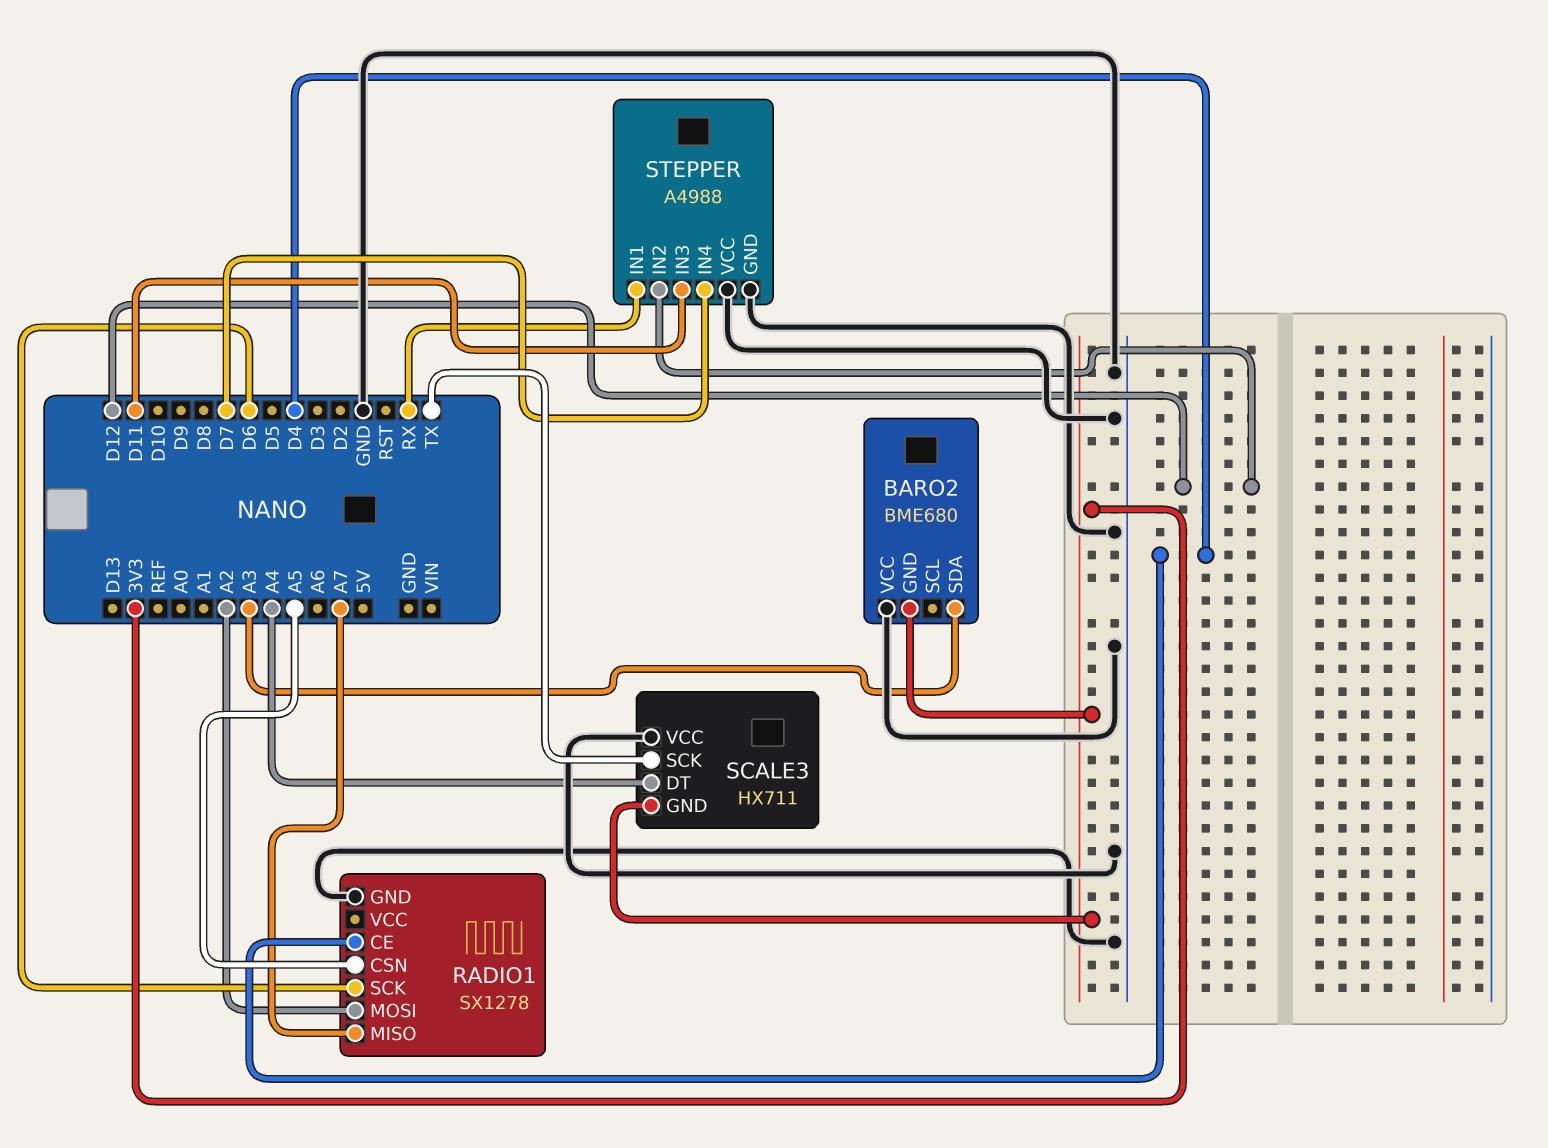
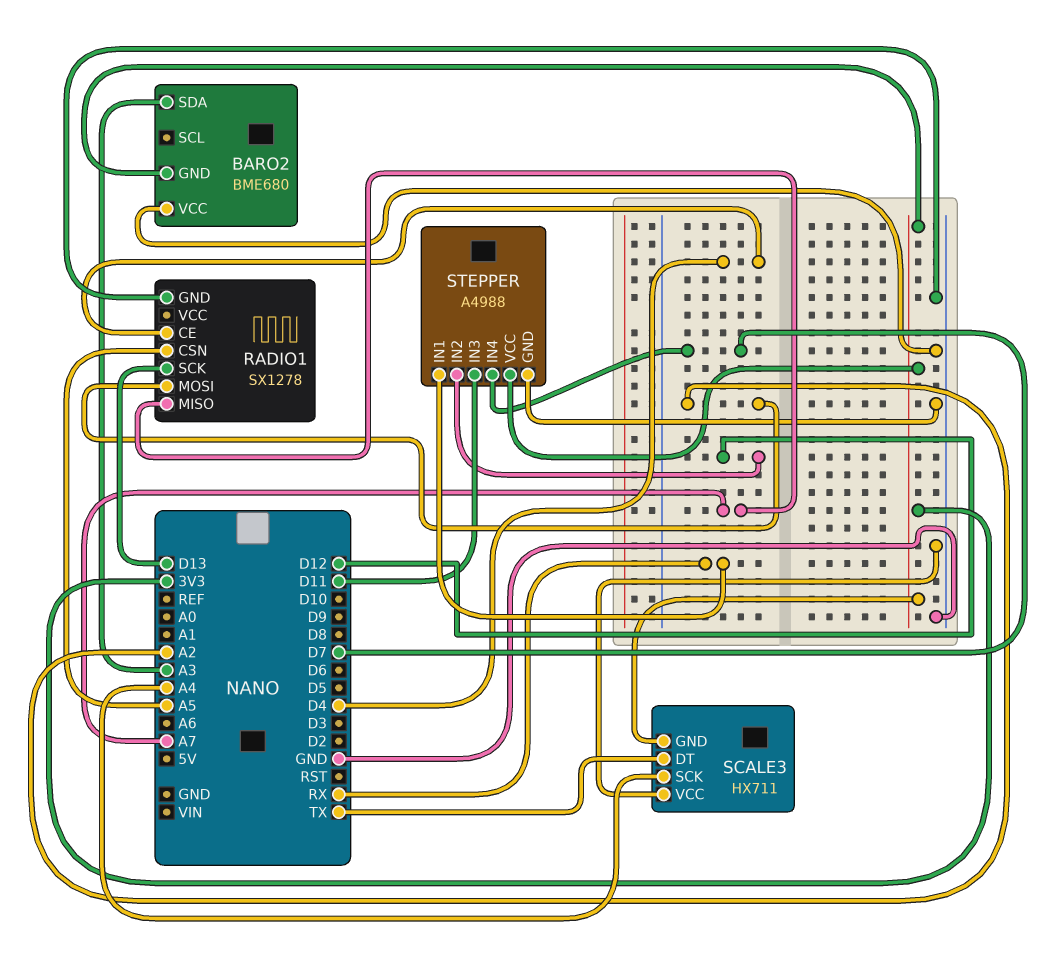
RADIO1 pin SCK: D6 -> D13
SCALE3 pin DT: A4 -> TX
SCALE3 pin SCK: TX -> A4
STEPPER pin VCC: GND -> 3V3

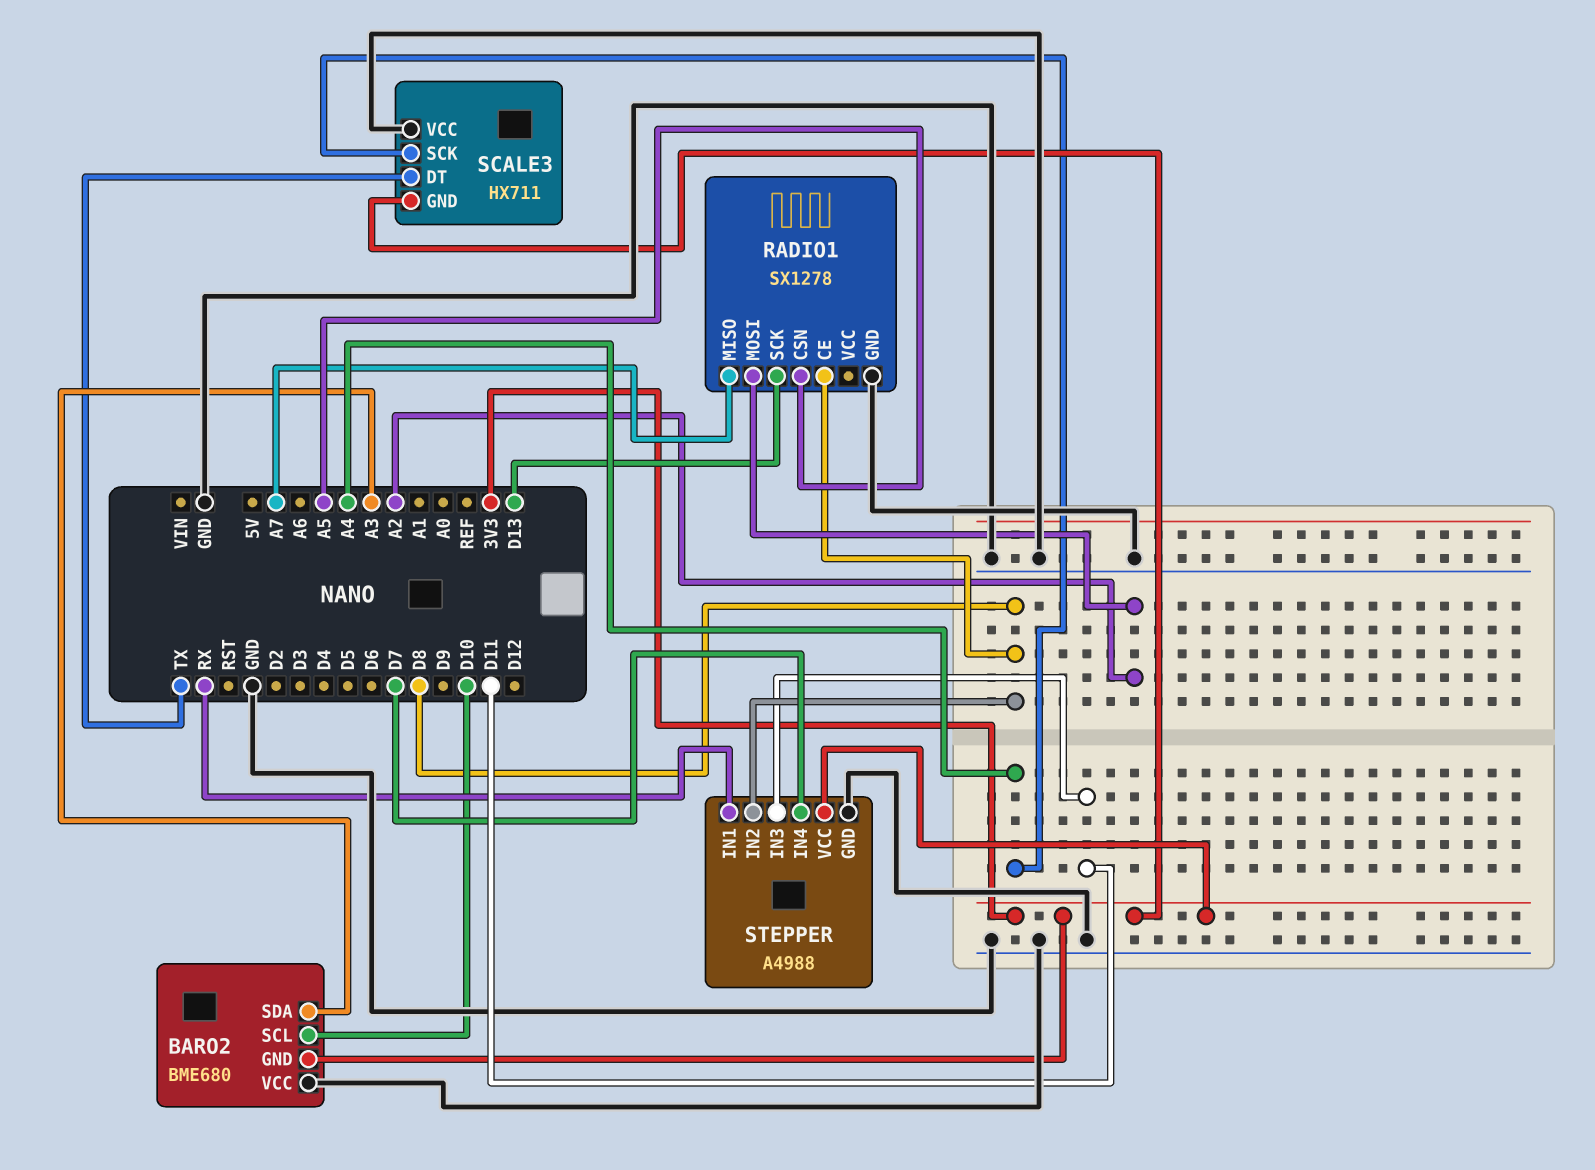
BARO2 pin SCL: none -> D10
RADIO1 pin CE: D4 -> D8
STEPPER pin IN2: D12 -> D8

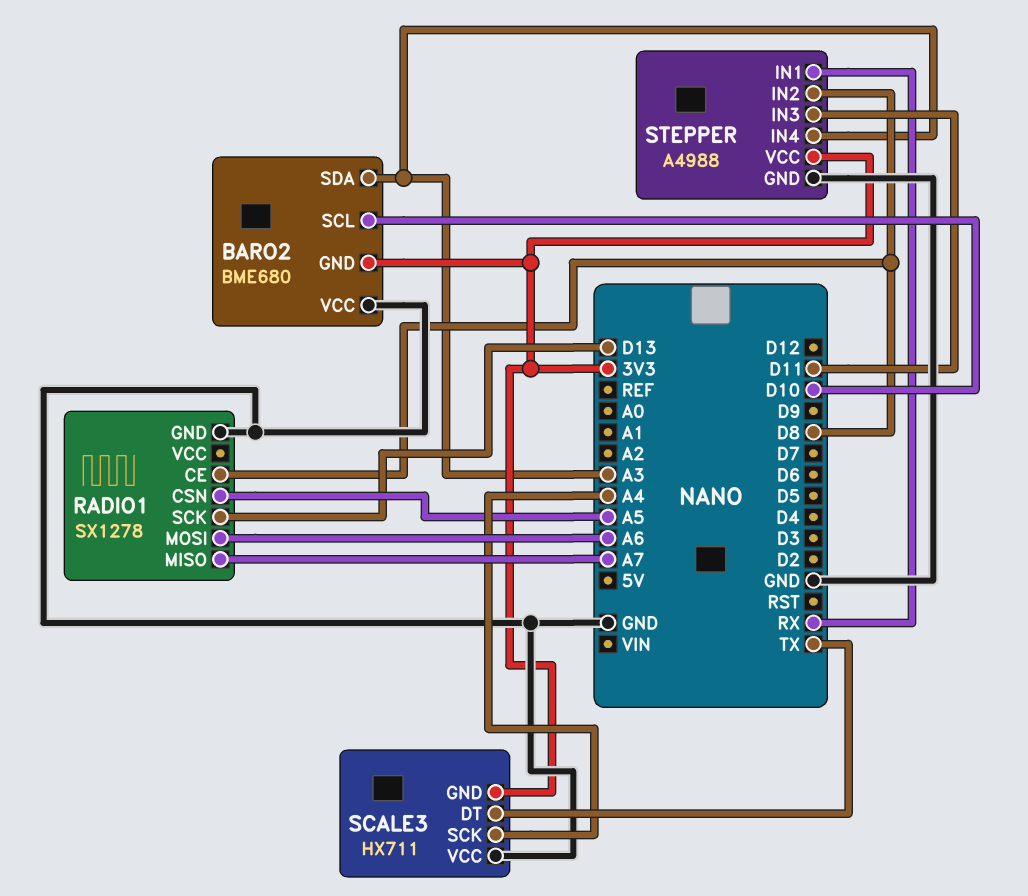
RADIO1 pin MOSI: A2 -> A6
STEPPER pin IN4: D7 -> A3

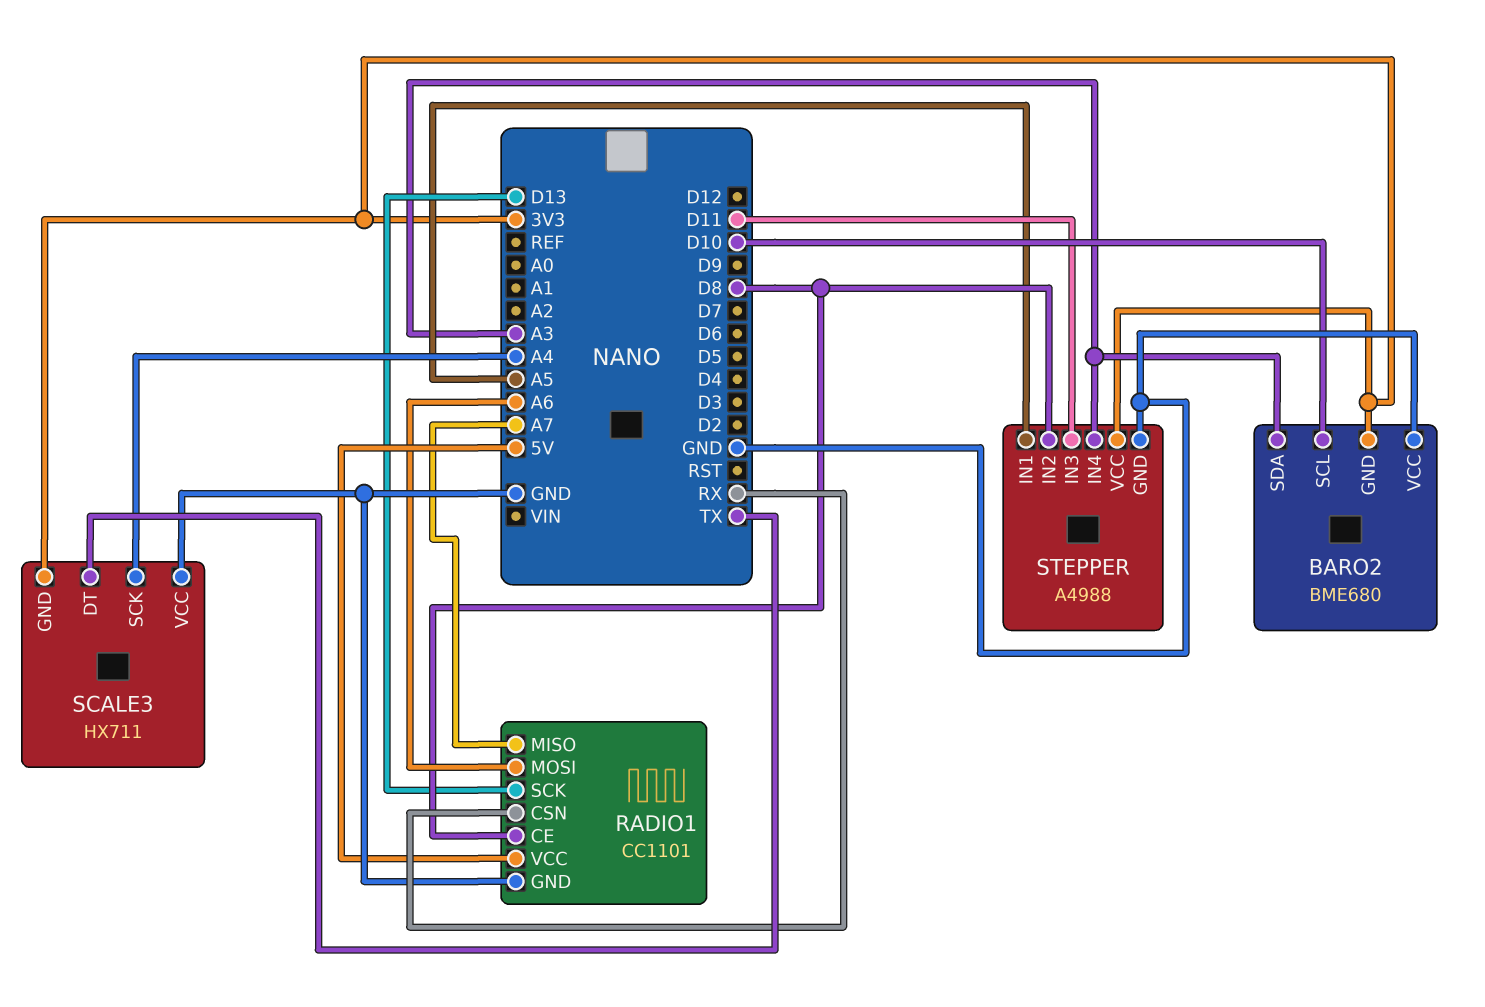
RADIO1: SX1278 -> CC1101
RADIO1 pin CSN: A5 -> RX
RADIO1 pin VCC: none -> 5V
STEPPER pin IN1: RX -> A5

